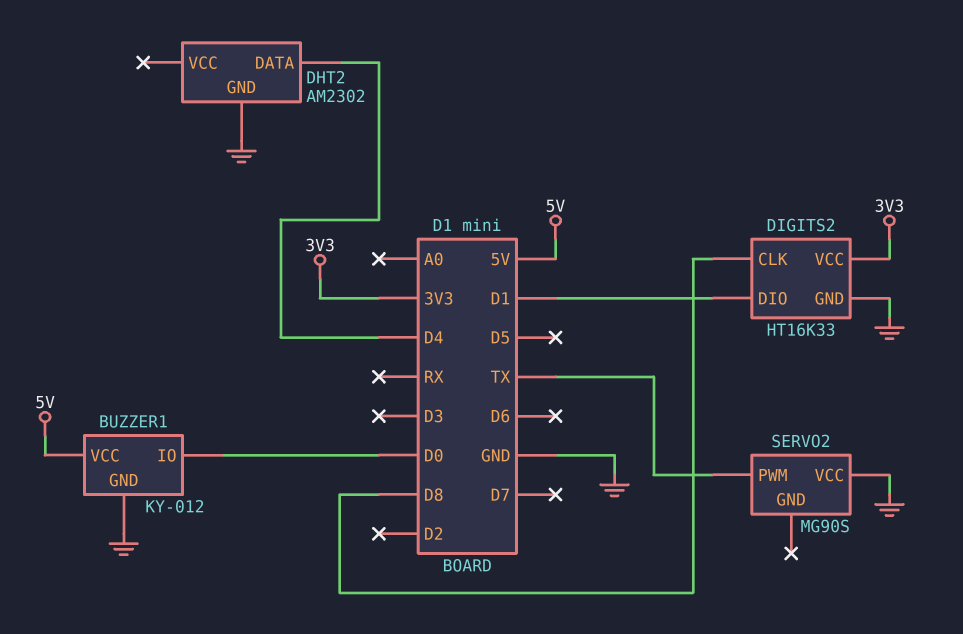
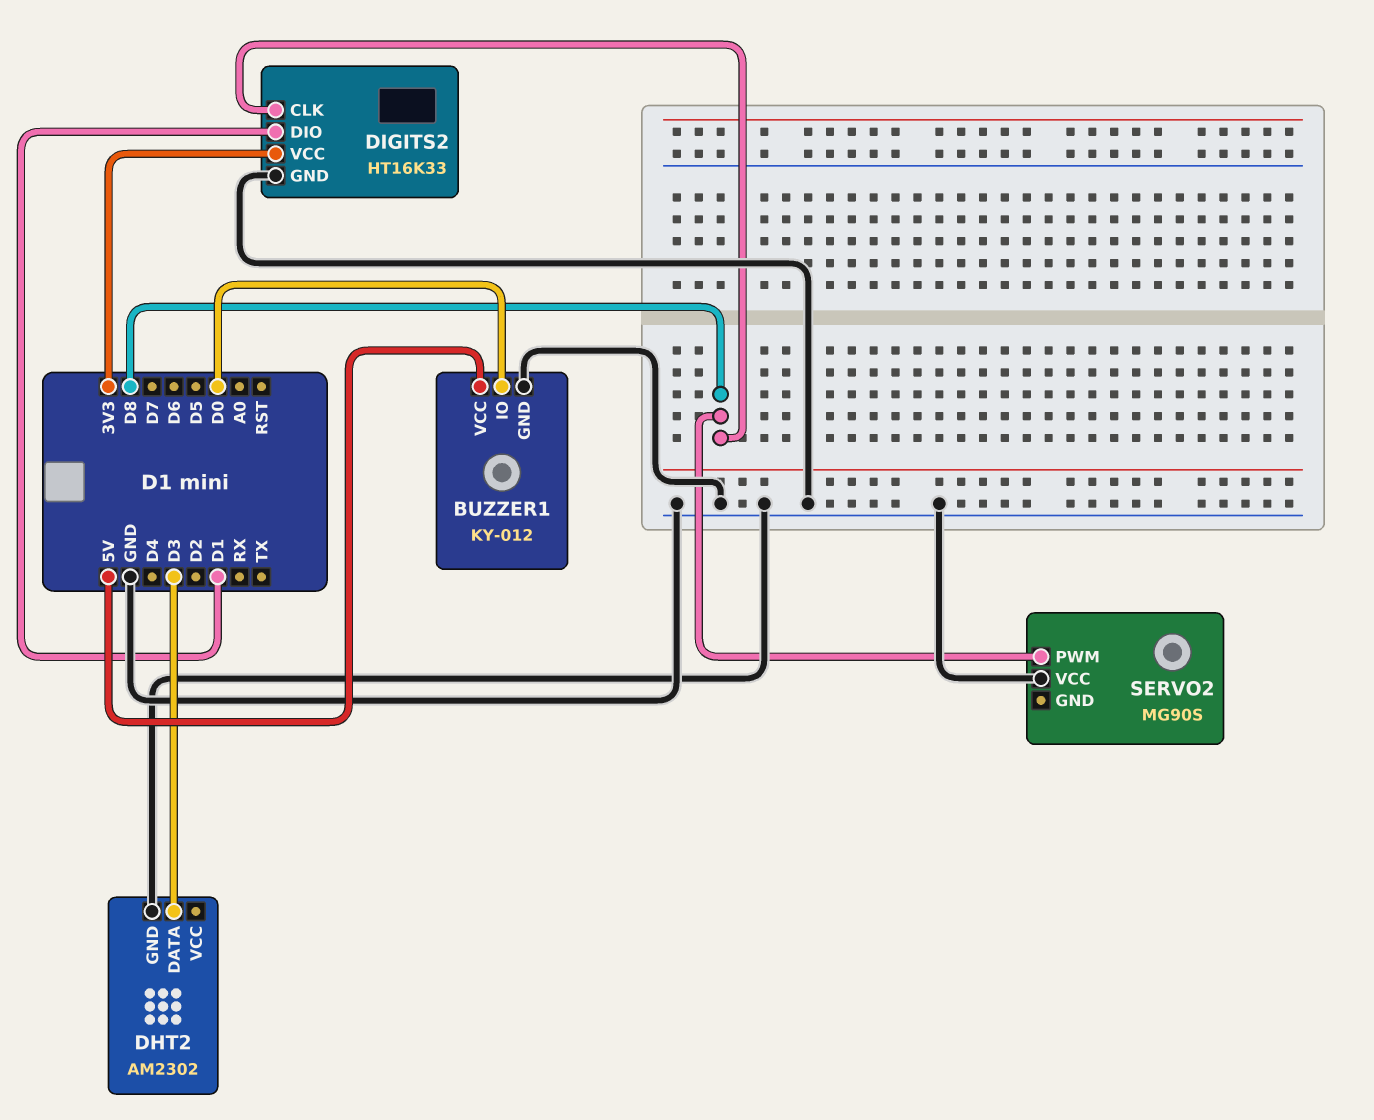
DHT2 pin DATA: D4 -> D3
SERVO2 pin PWM: TX -> D8

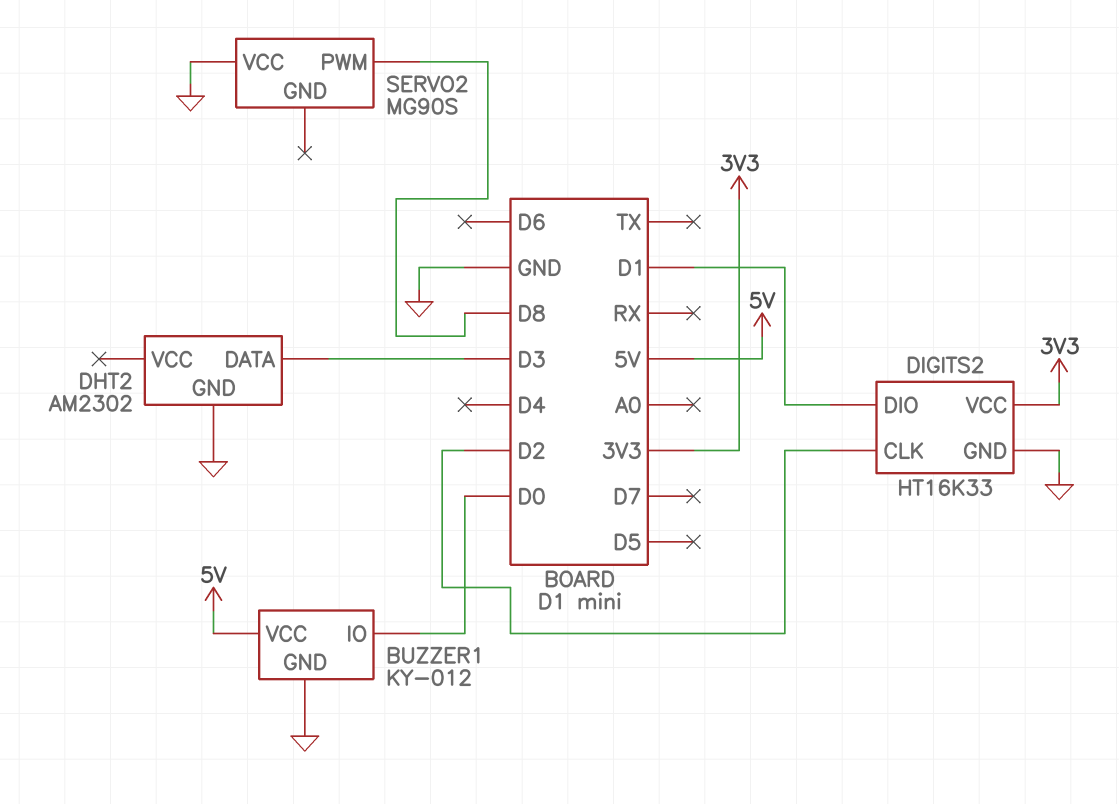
DIGITS2 pin CLK: D8 -> D2

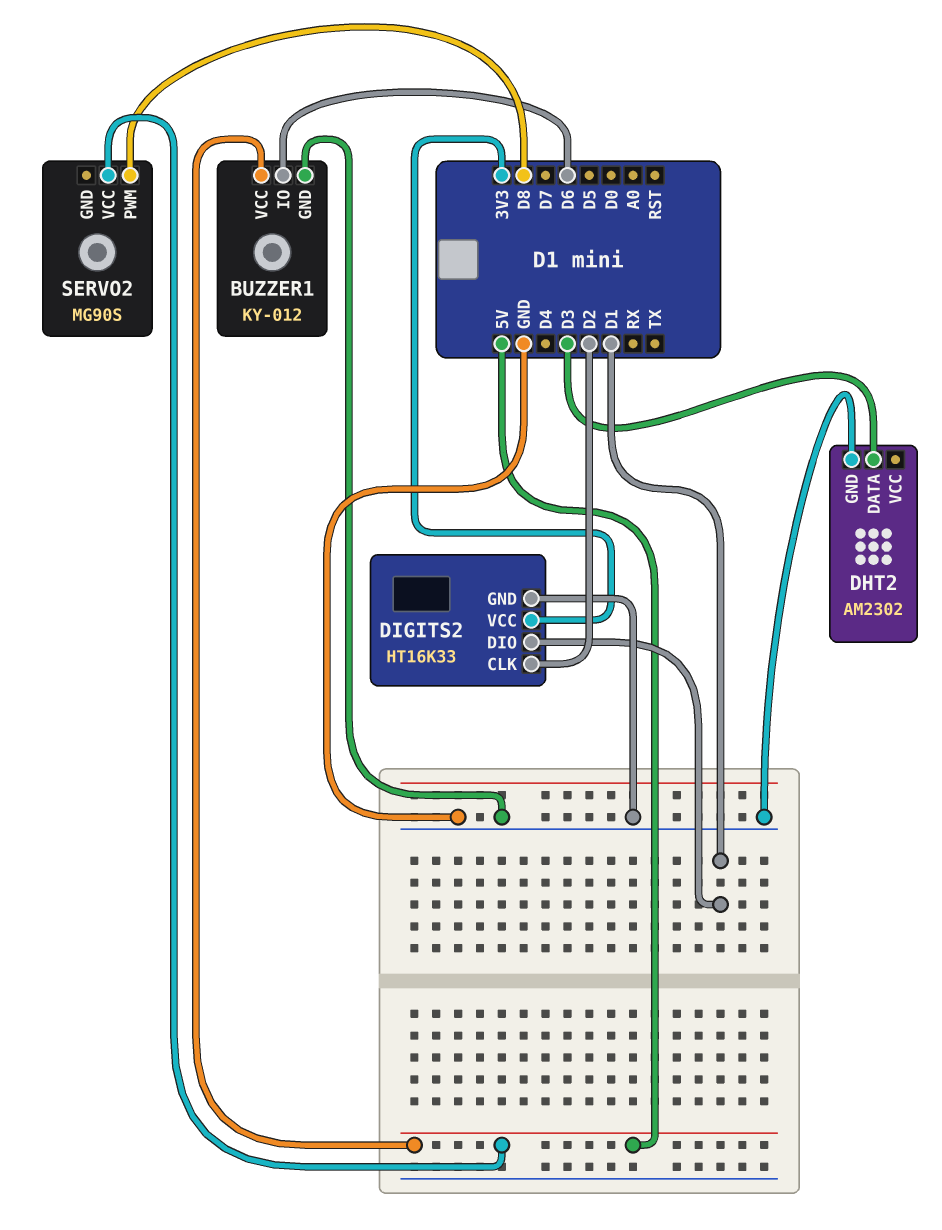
BUZZER1 pin IO: D0 -> D6
SERVO2 pin VCC: GND -> 5V

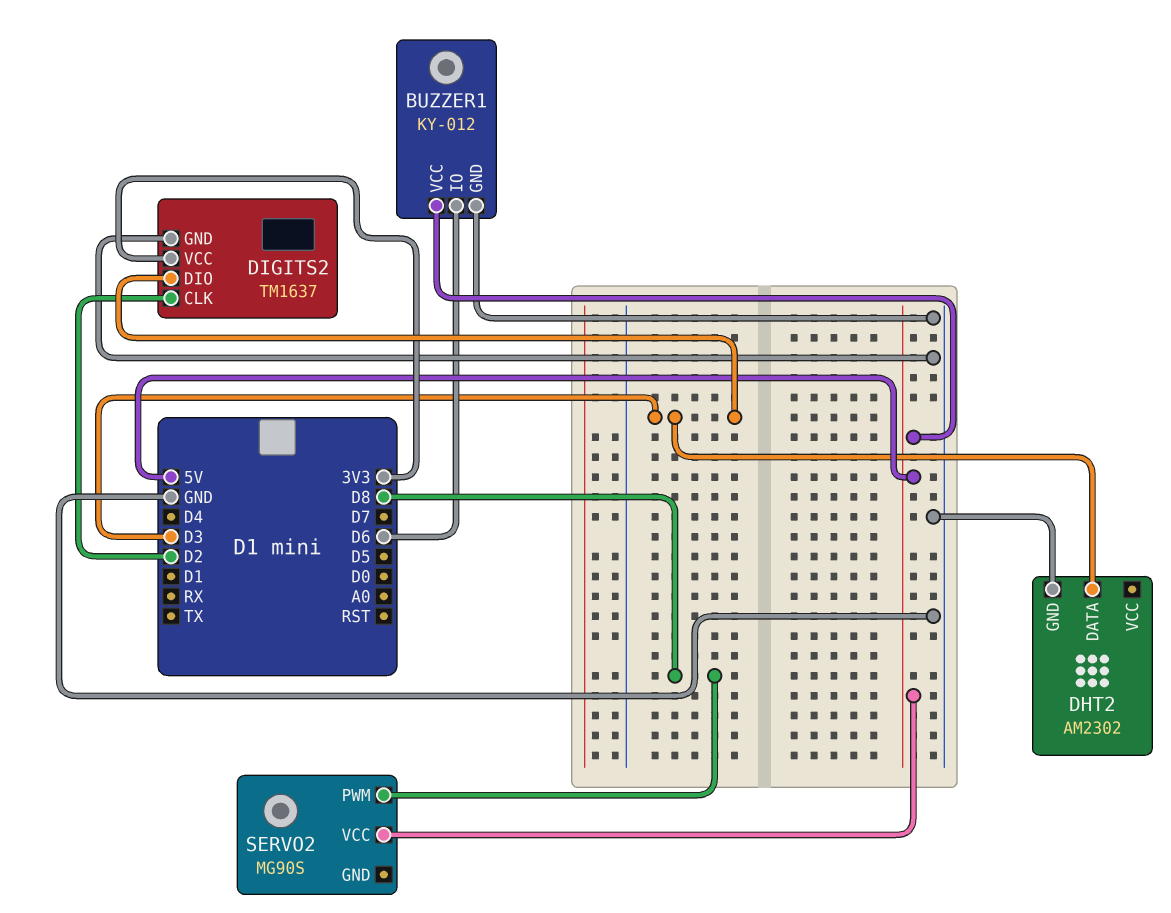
DIGITS2: HT16K33 -> TM1637
DIGITS2 pin DIO: D1 -> D3

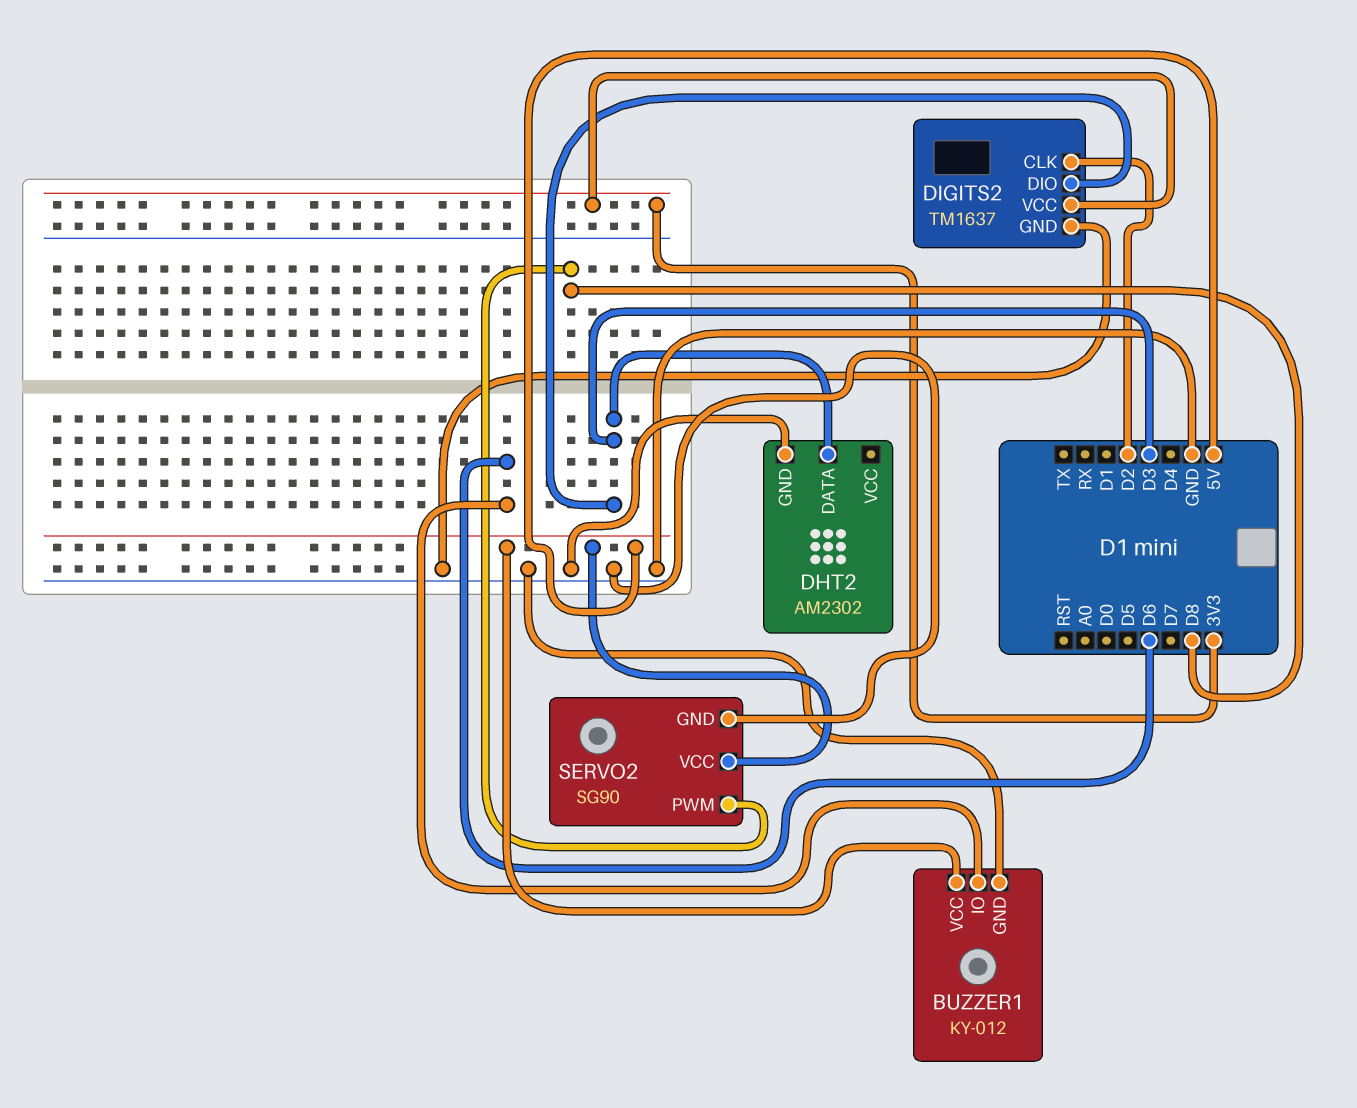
SERVO2: MG90S -> SG90
SERVO2 pin GND: none -> GND

